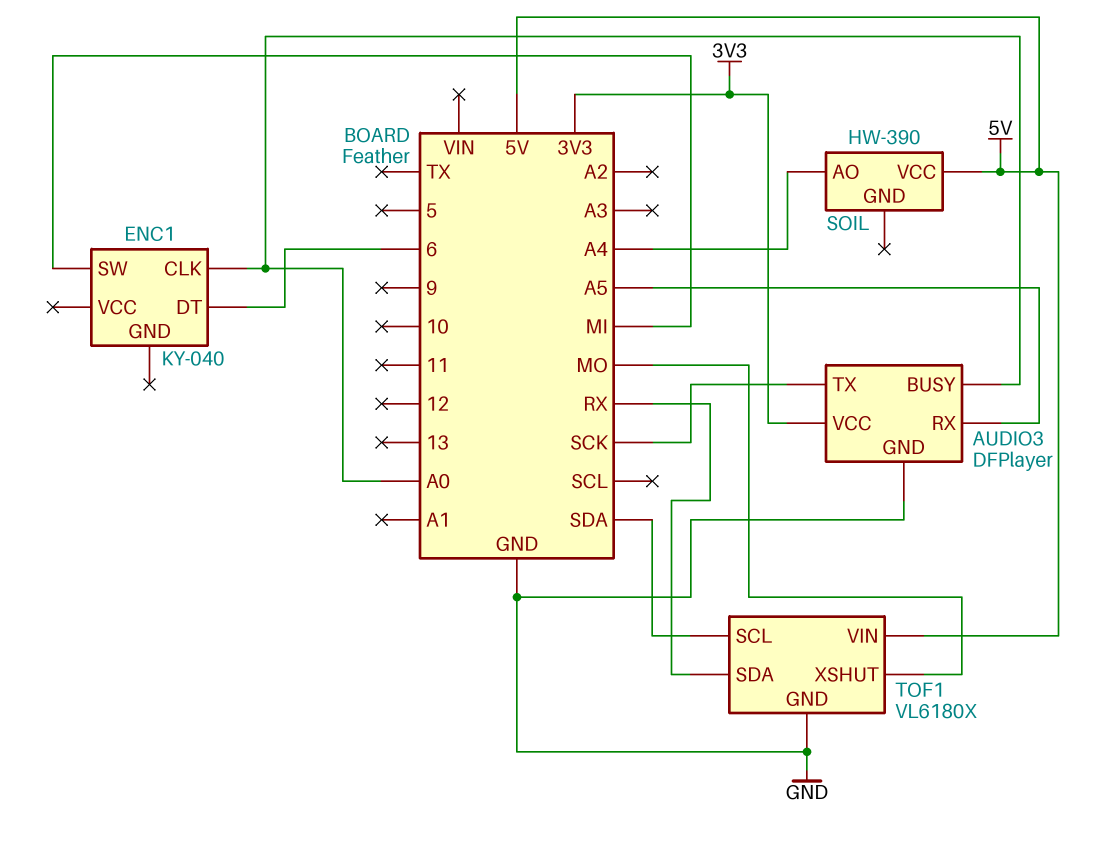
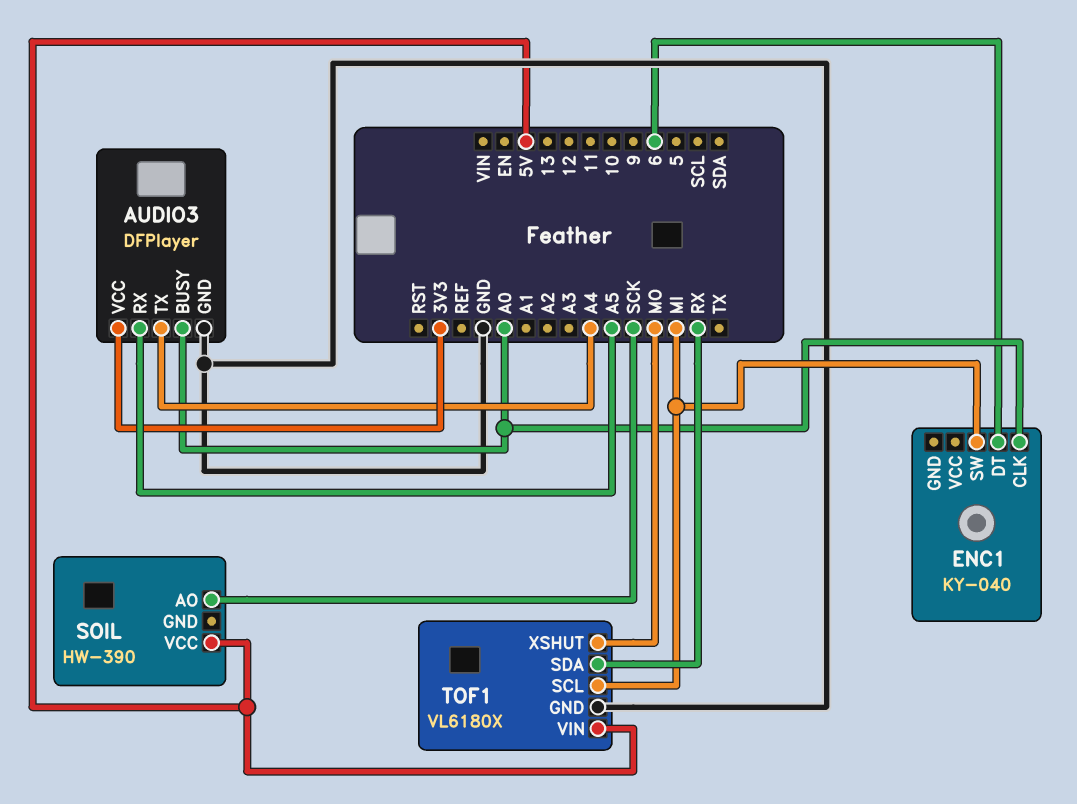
AUDIO3 pin TX: SCK -> A4
SOIL pin AO: A4 -> SCK
TOF1 pin SCL: SDA -> MI

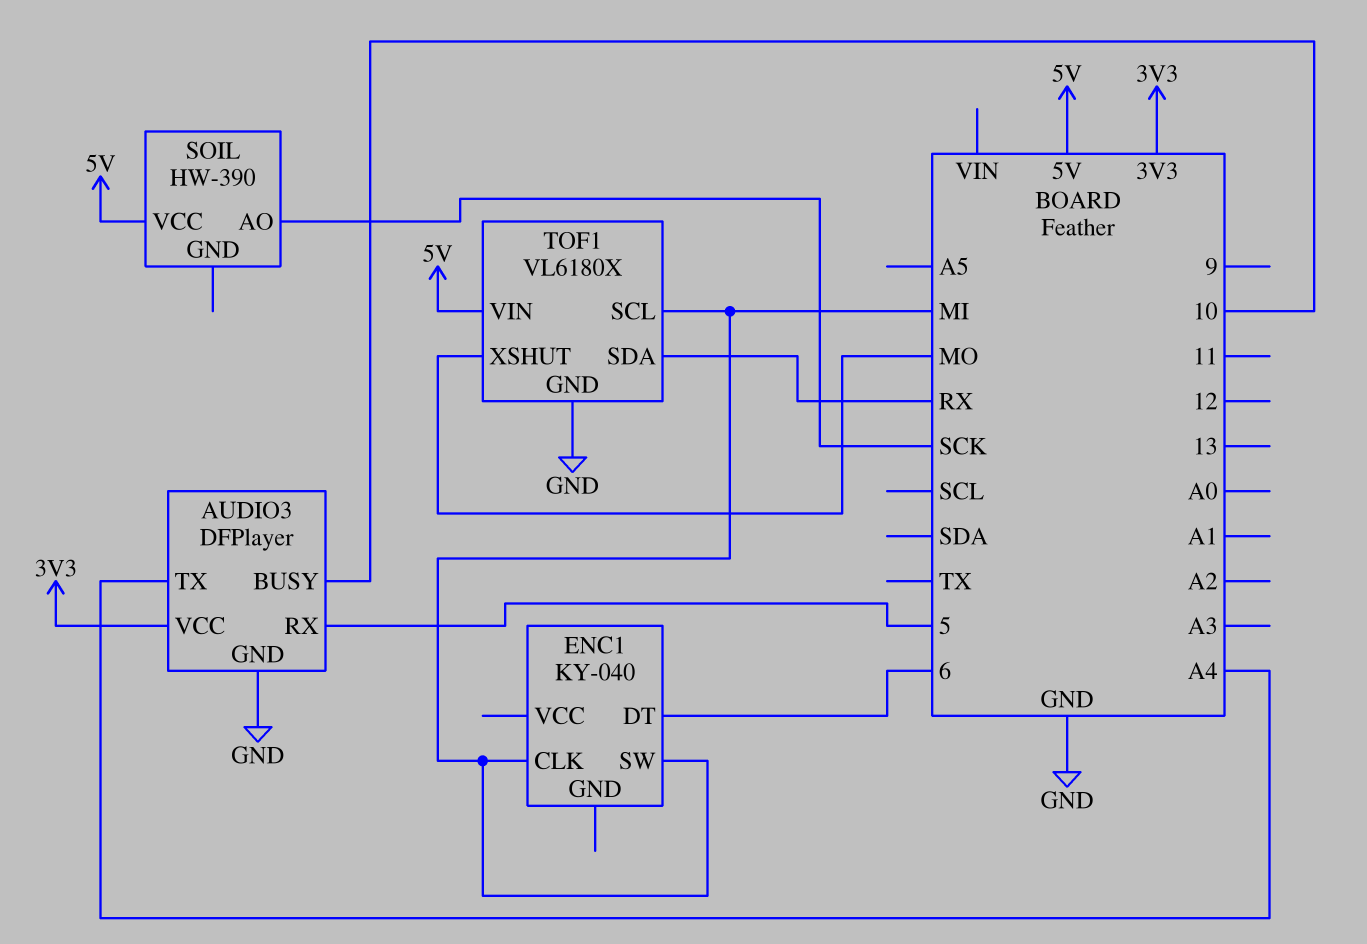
AUDIO3 pin BUSY: A0 -> 10
AUDIO3 pin RX: A5 -> 5
ENC1 pin CLK: A0 -> MI

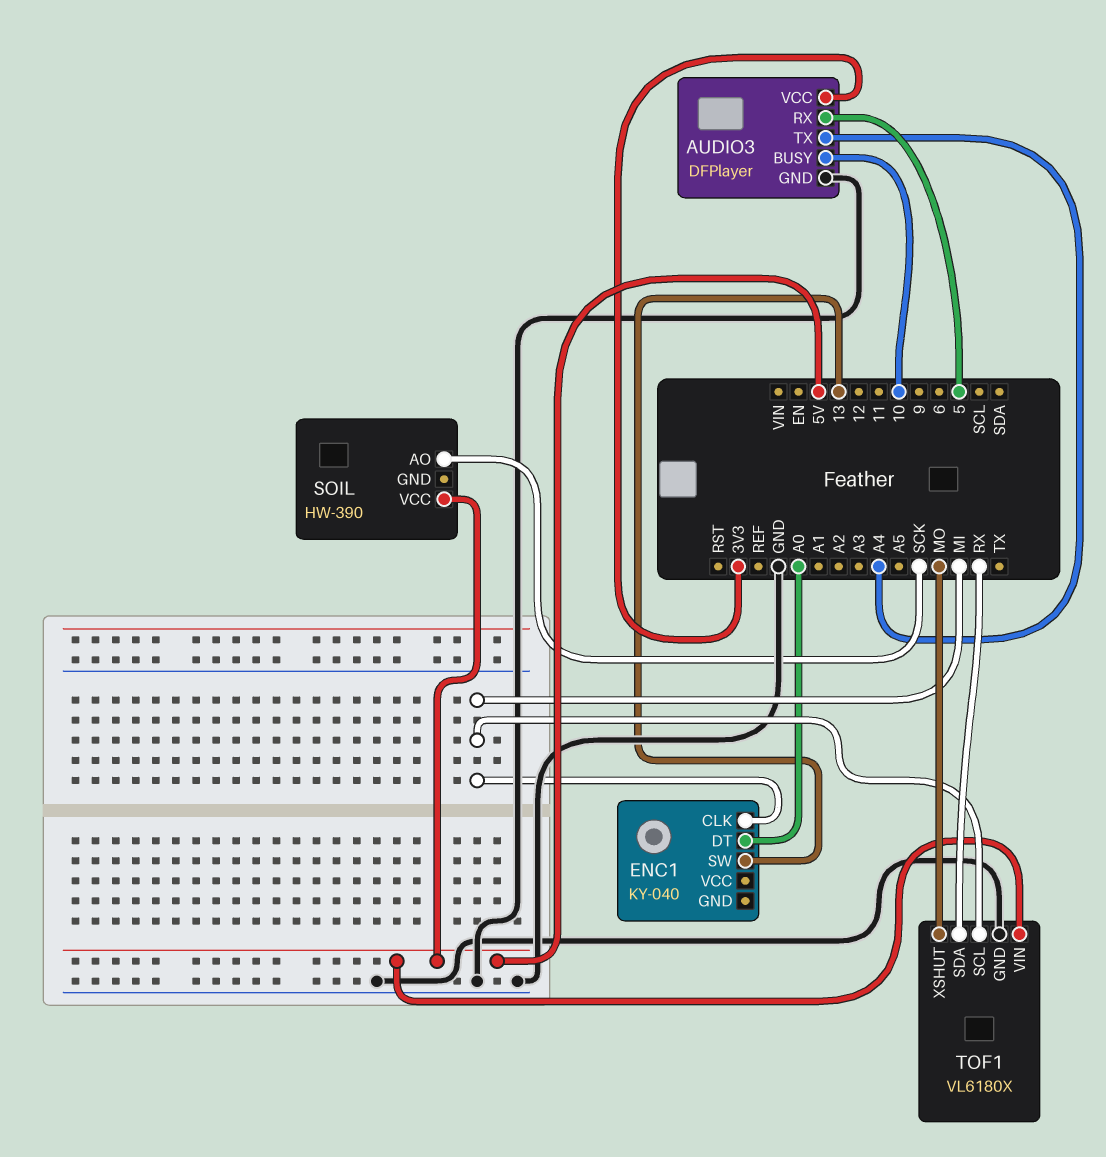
ENC1 pin DT: 6 -> A0
ENC1 pin SW: MI -> 13

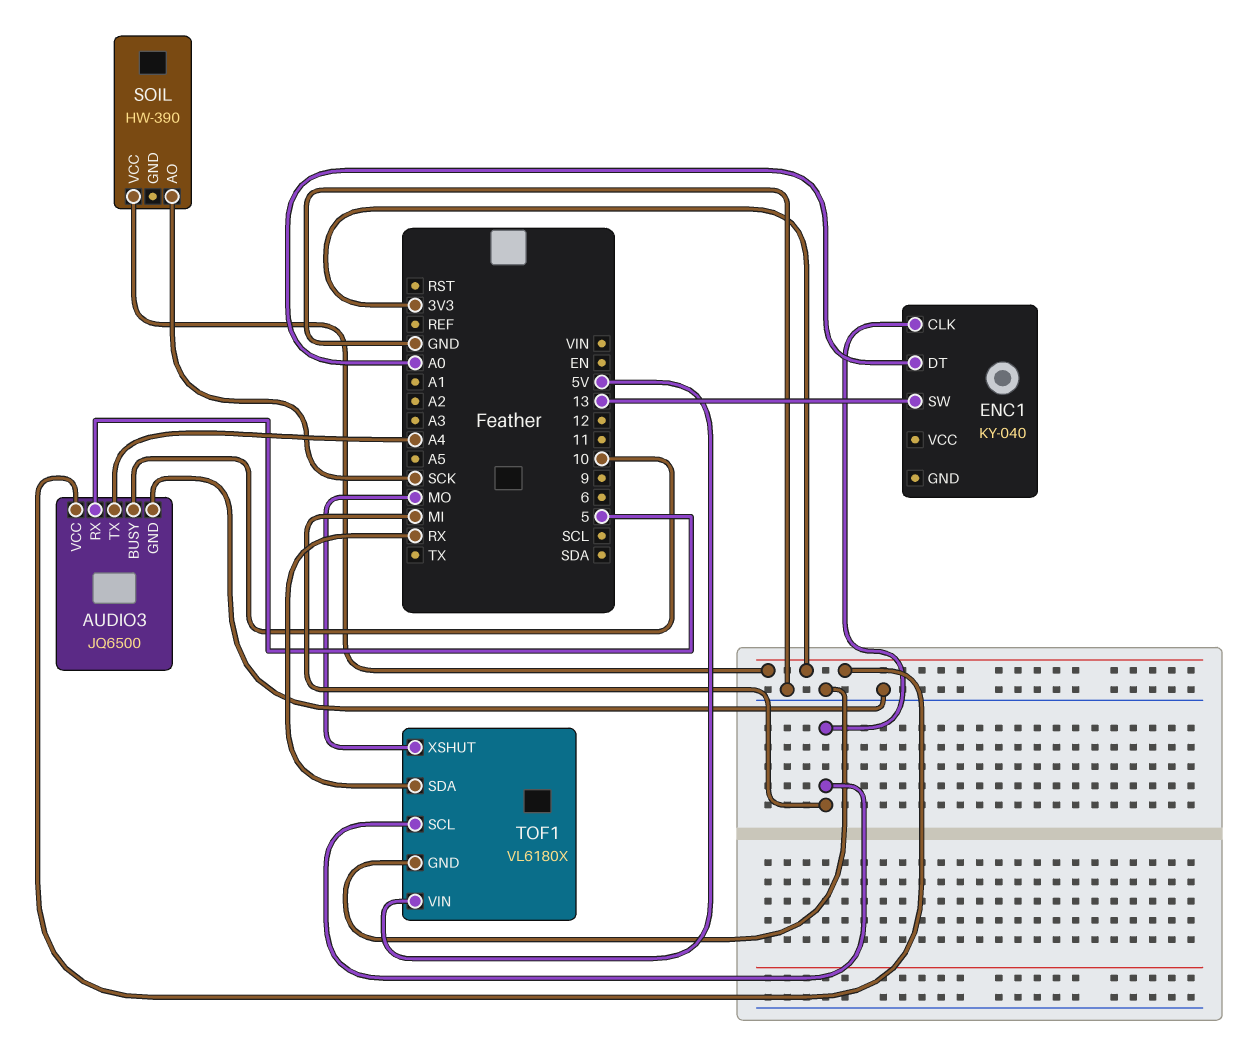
AUDIO3: DFPlayer -> JQ6500
SOIL pin VCC: 5V -> 3V3

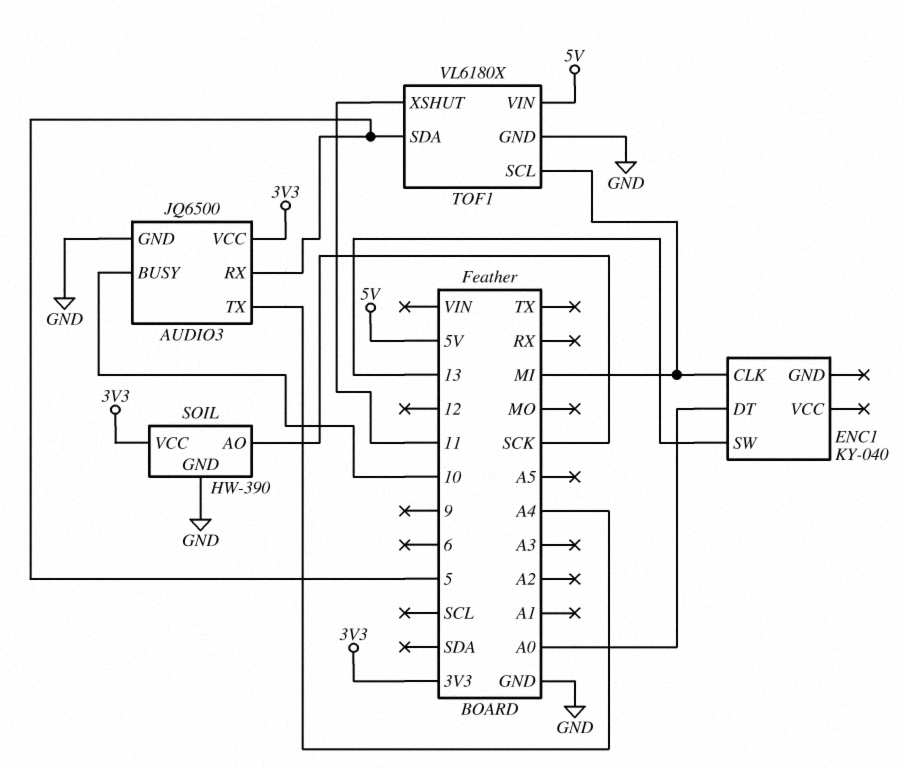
SOIL pin GND: none -> GND
TOF1 pin SDA: RX -> 5
TOF1 pin XSHUT: MO -> 11

